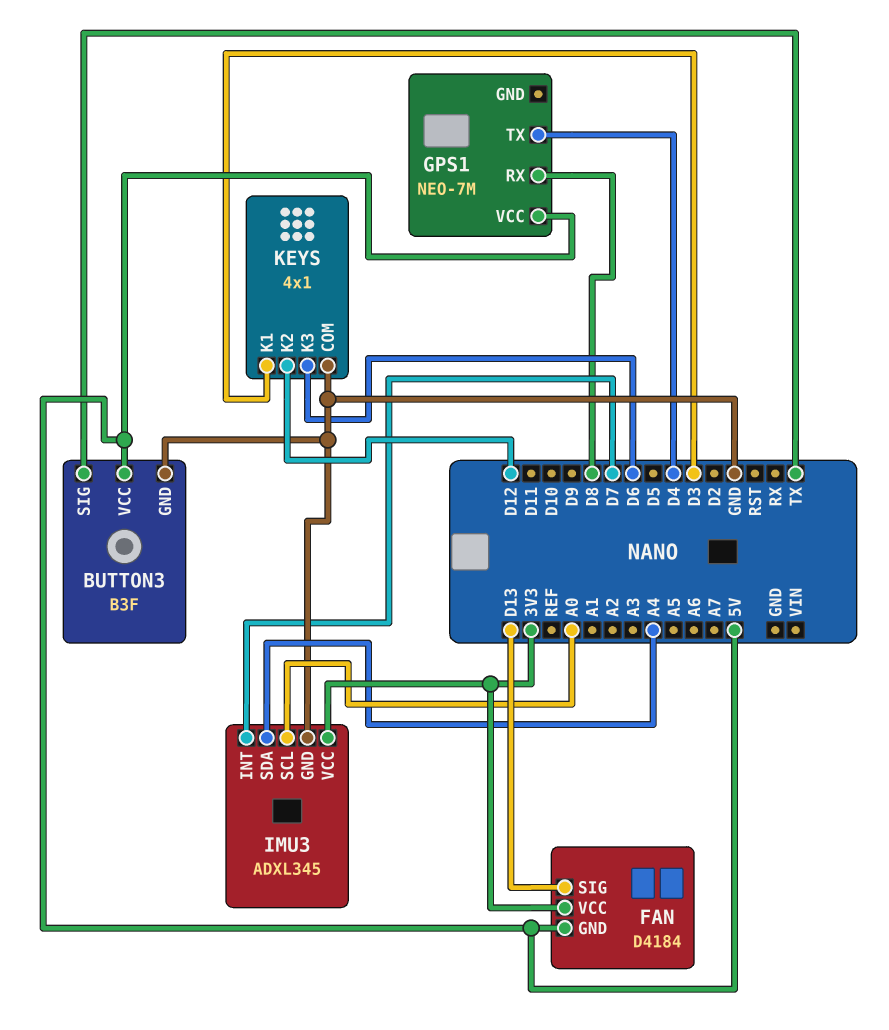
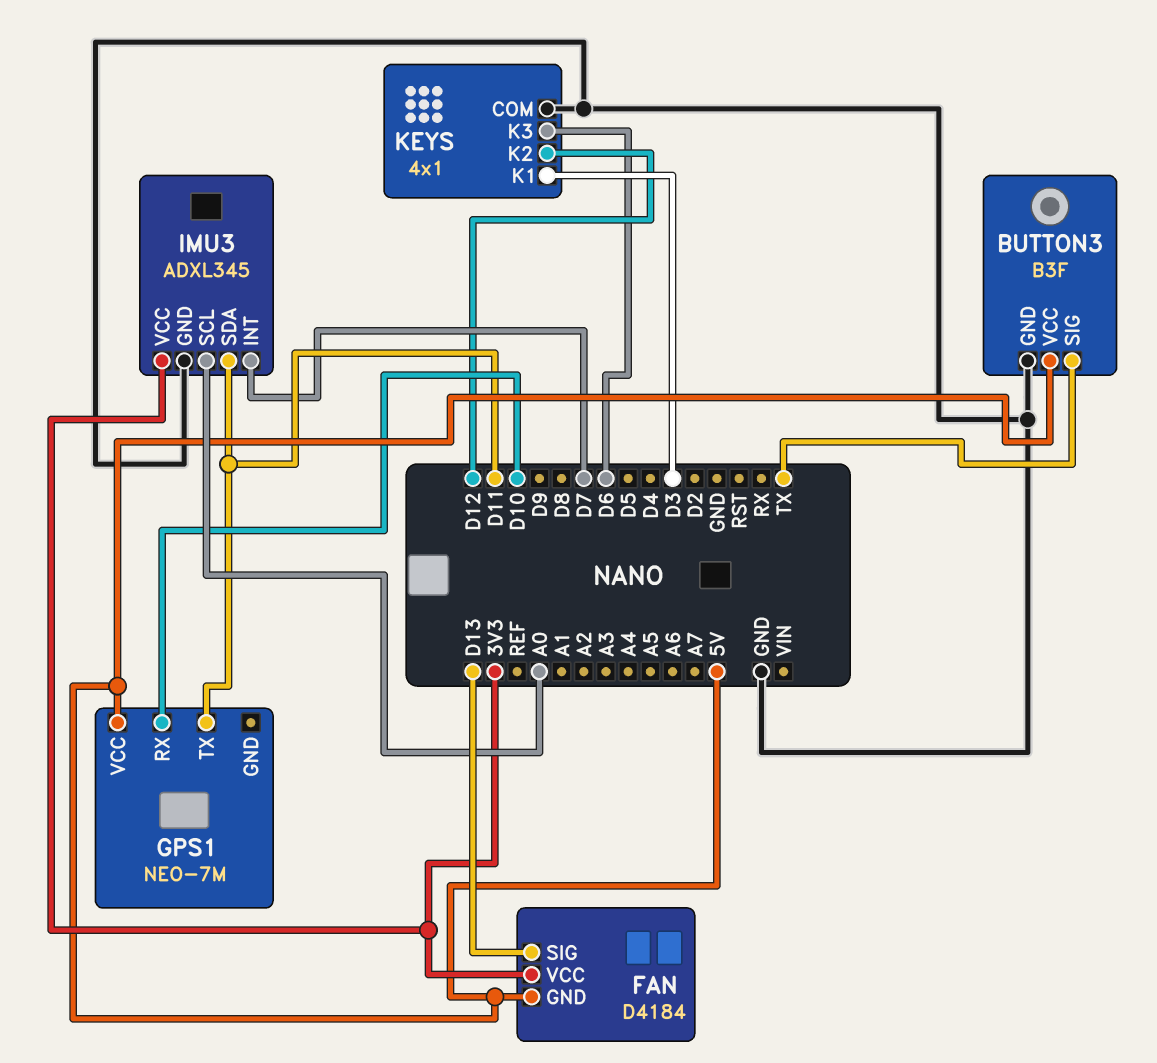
GPS1 pin RX: D8 -> D10
GPS1 pin TX: D4 -> D11
IMU3 pin SDA: A4 -> D11

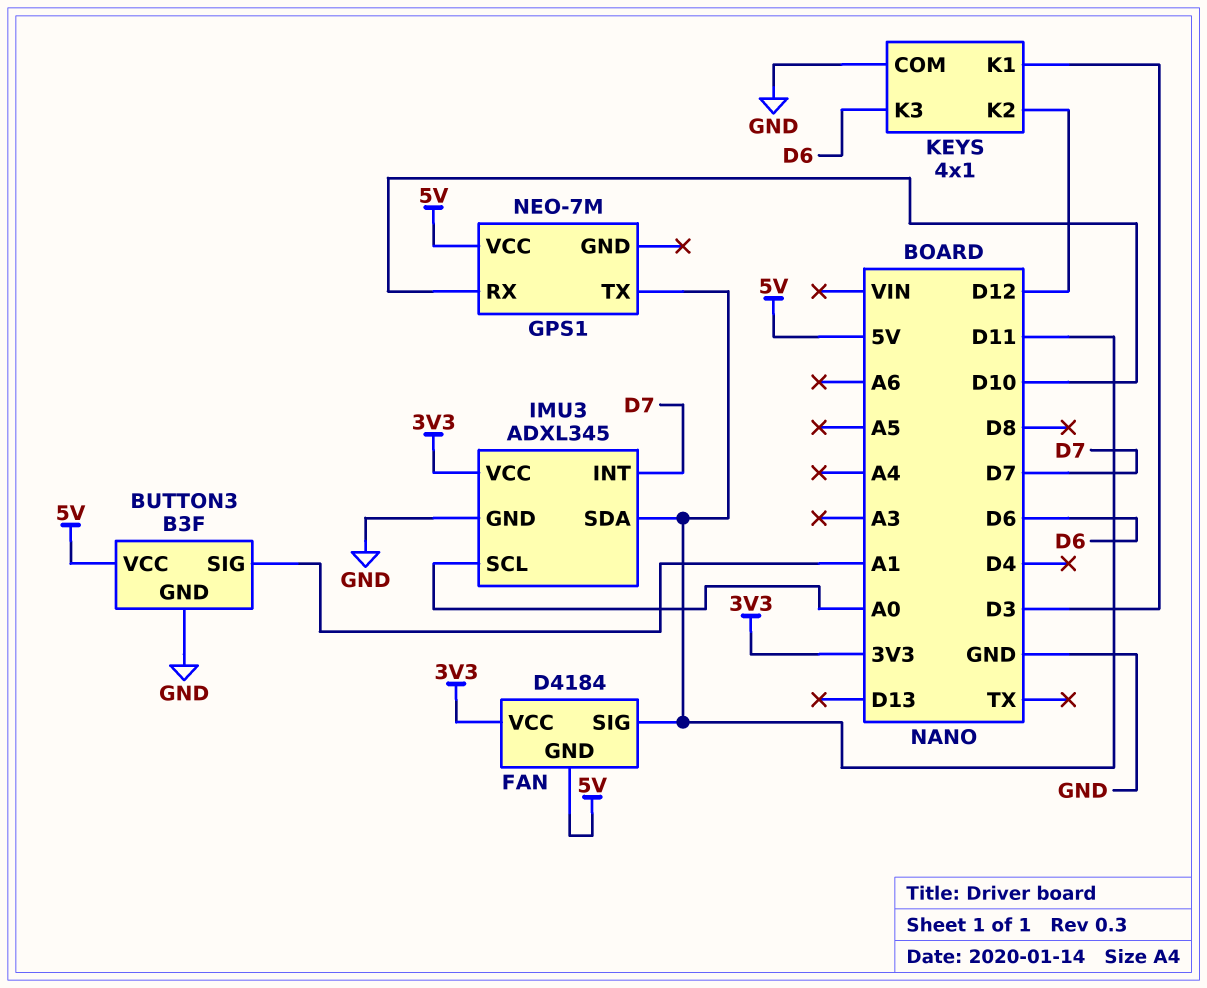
BUTTON3 pin SIG: TX -> A1
FAN pin SIG: D13 -> D11

